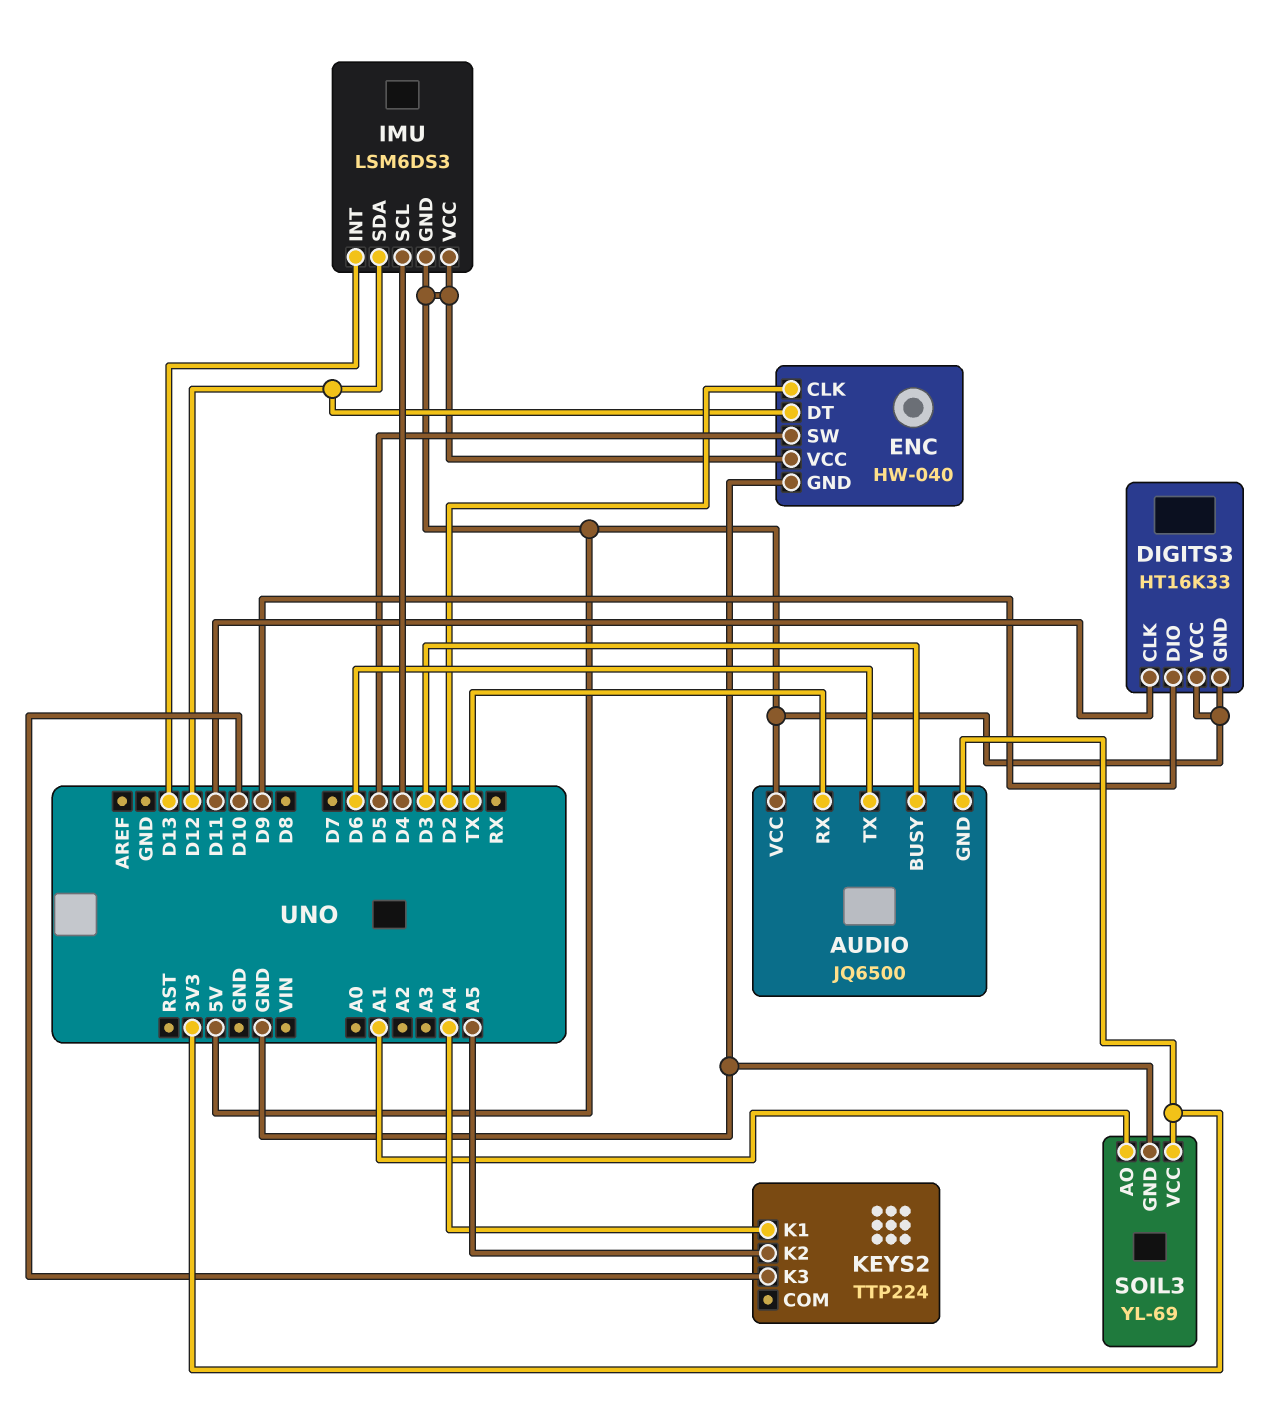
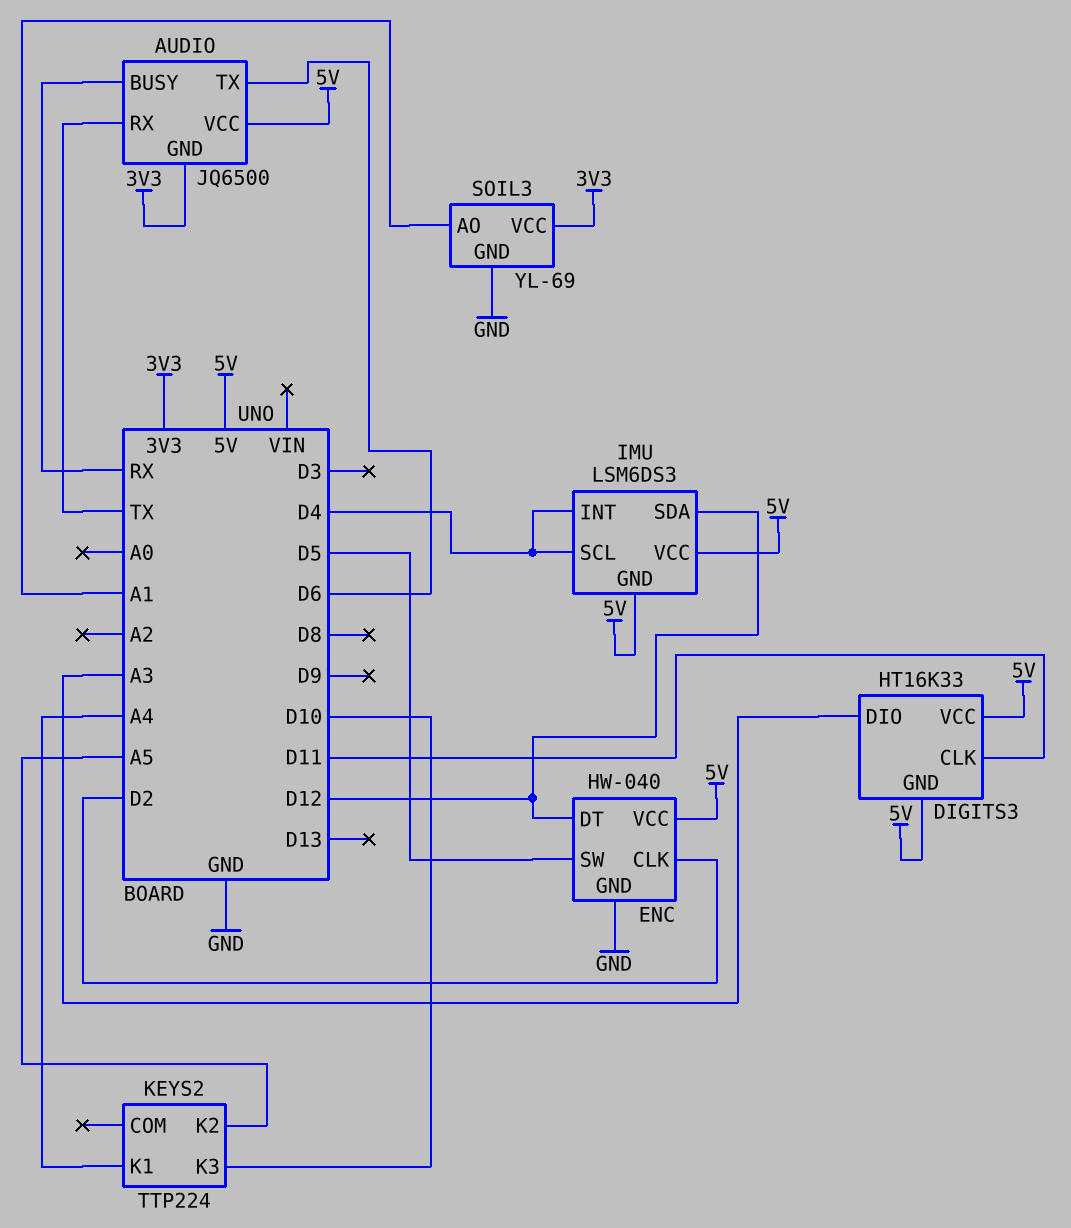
AUDIO pin BUSY: D3 -> RX
DIGITS3 pin DIO: D9 -> A3
IMU pin INT: D13 -> D4

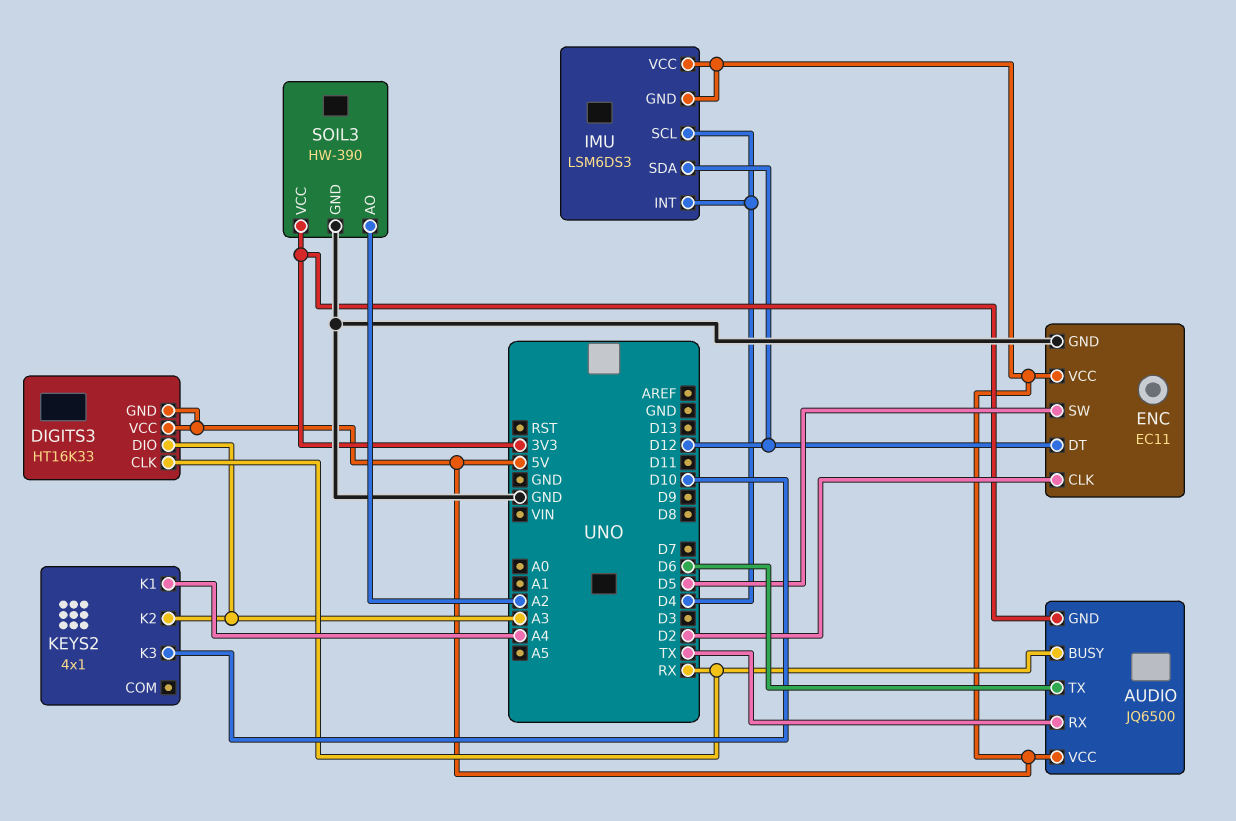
DIGITS3 pin CLK: D11 -> RX
ENC: HW-040 -> EC11
KEYS2: TTP224 -> 4x1
KEYS2 pin K2: A5 -> A3
SOIL3: YL-69 -> HW-390
SOIL3 pin AO: A1 -> A2

